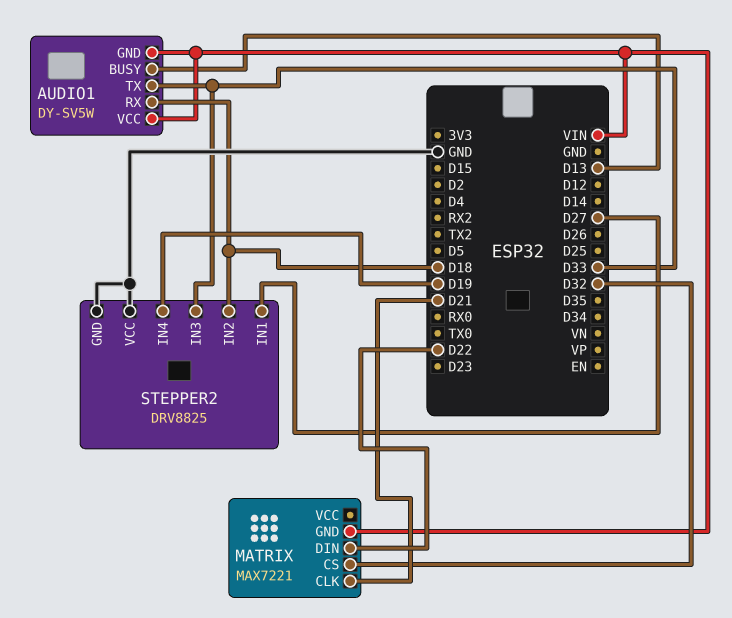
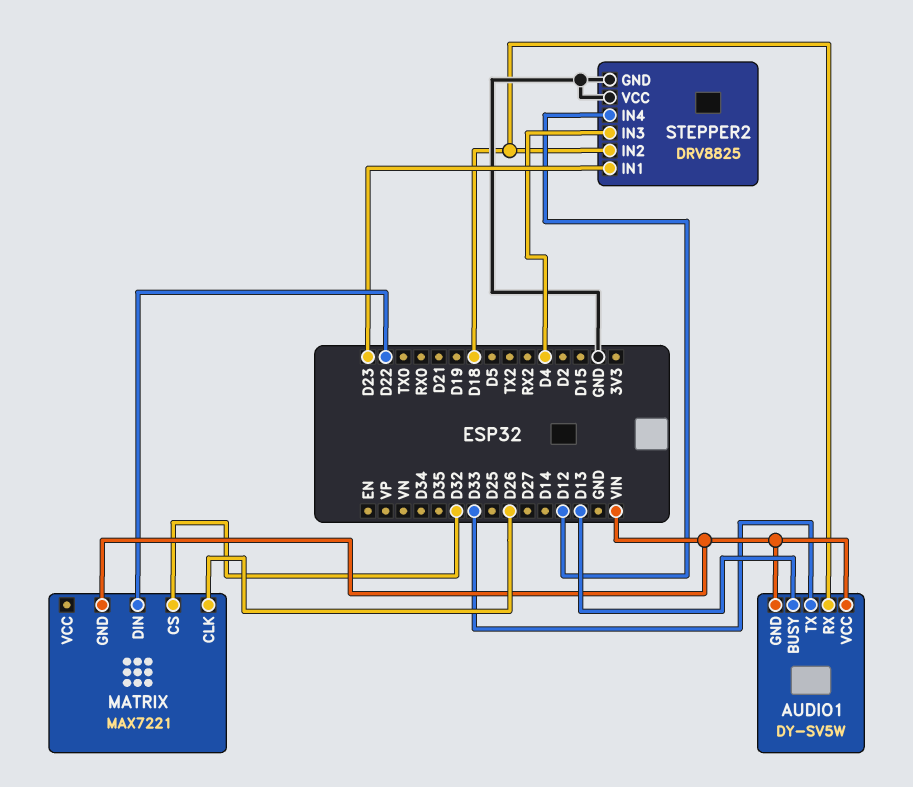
MATRIX pin CLK: D21 -> D26
STEPPER2 pin IN1: D27 -> D23
STEPPER2 pin IN3: D33 -> D4
STEPPER2 pin IN4: D19 -> D12

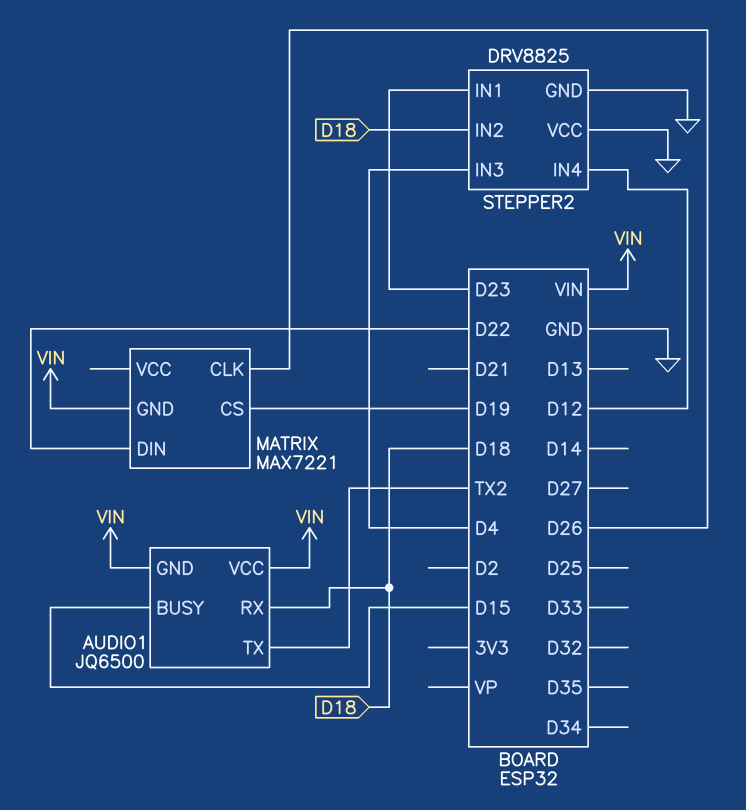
AUDIO1: DY-SV5W -> JQ6500
AUDIO1 pin BUSY: D13 -> D15
AUDIO1 pin TX: D33 -> TX2
MATRIX pin CS: D32 -> D19

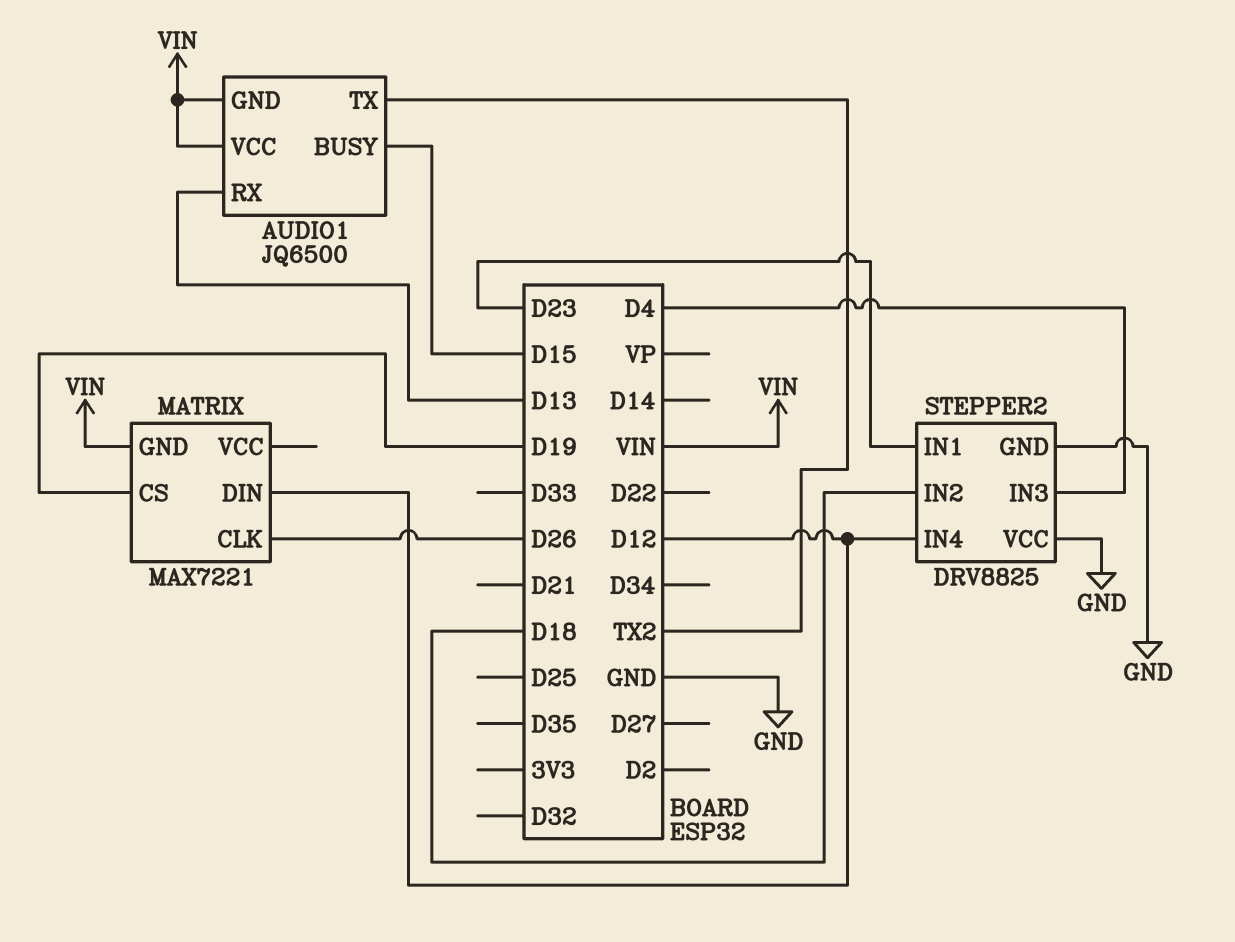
AUDIO1 pin RX: D18 -> D13
MATRIX pin DIN: D22 -> D12

